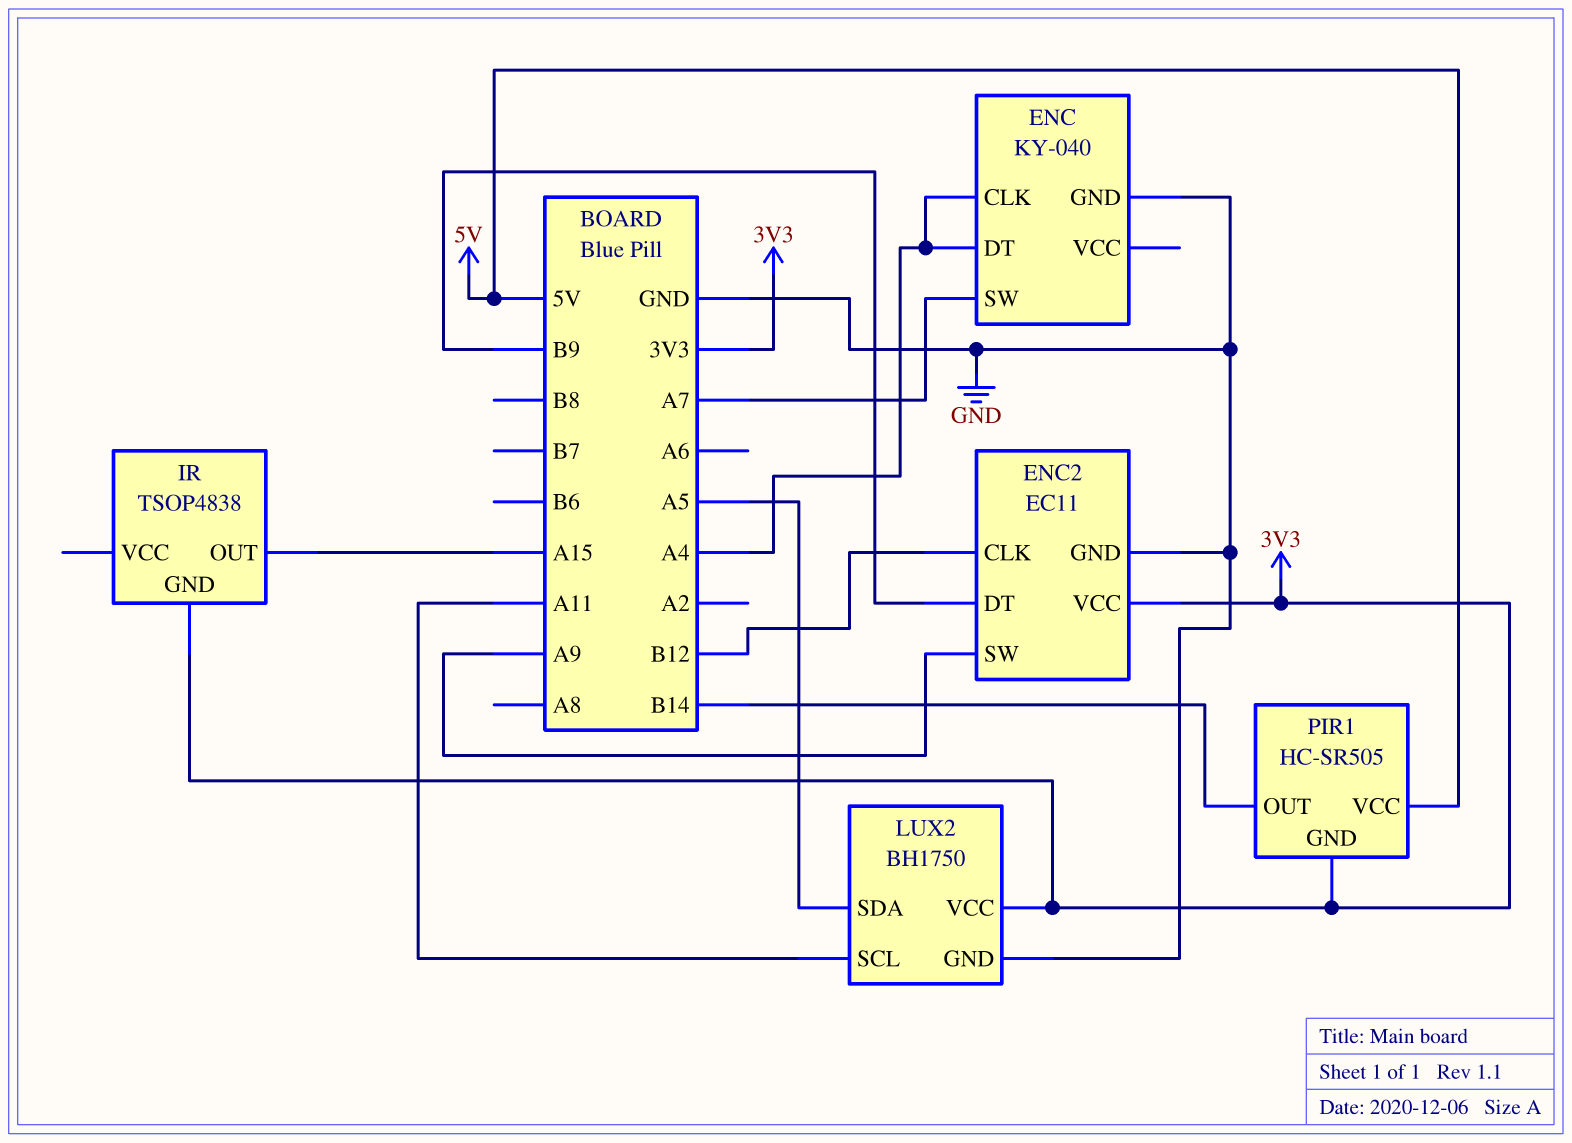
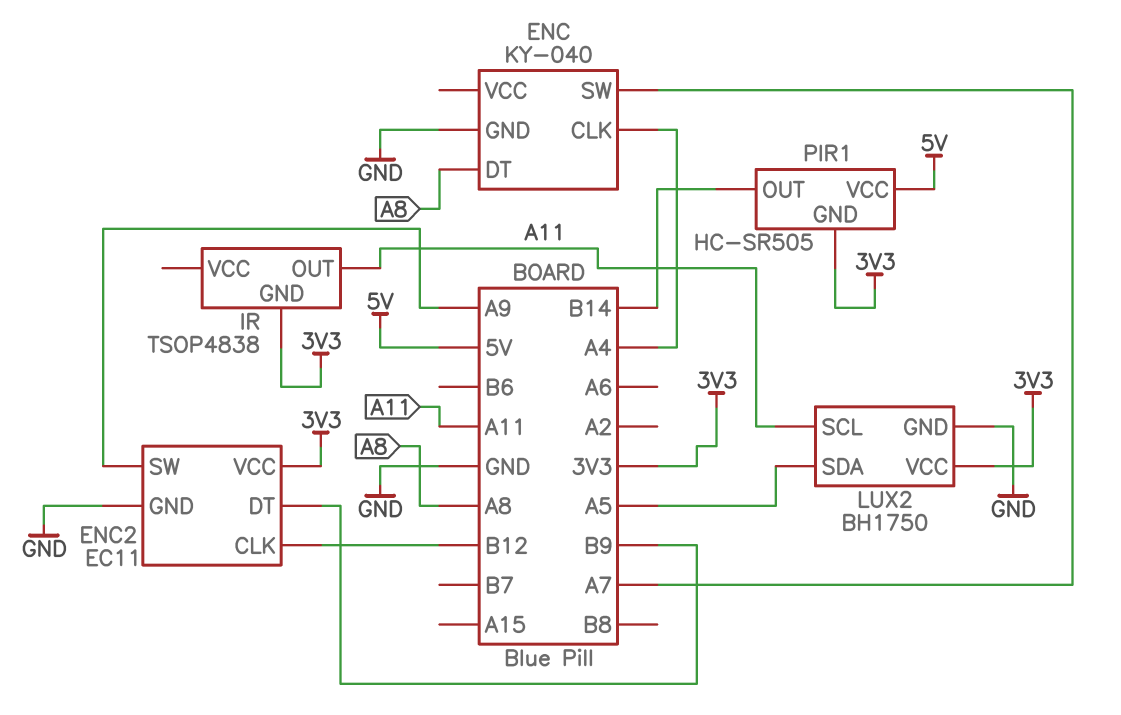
ENC pin DT: A4 -> A8
IR pin OUT: A15 -> A11

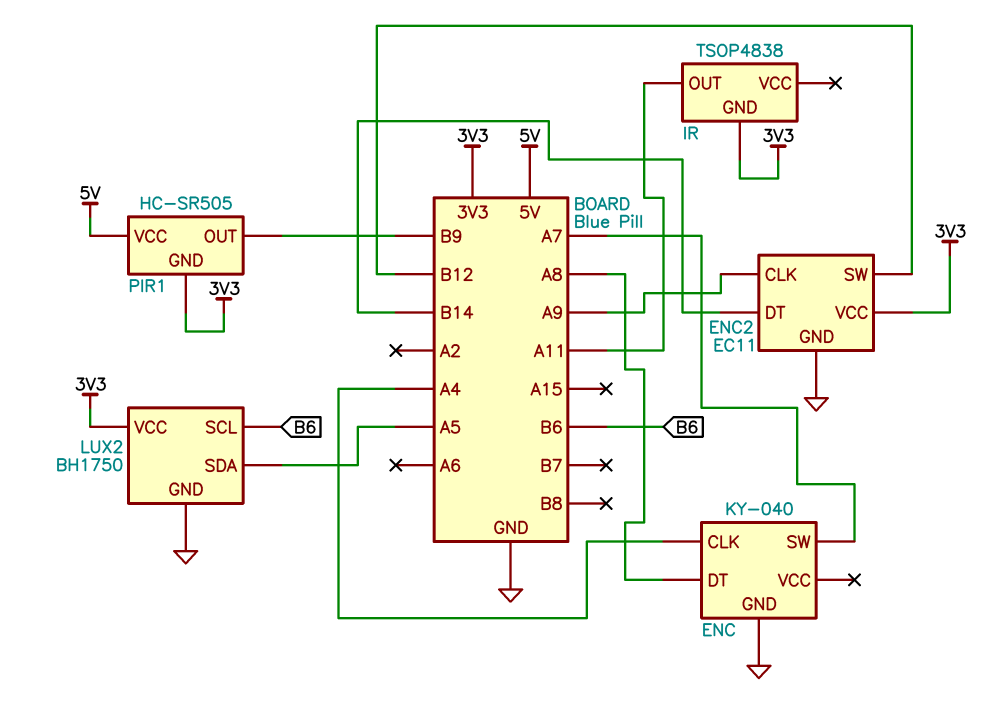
ENC2 pin CLK: B12 -> A9
ENC2 pin DT: B9 -> B14
ENC2 pin SW: A9 -> B12
LUX2 pin SCL: A11 -> B6
PIR1 pin OUT: B14 -> B9

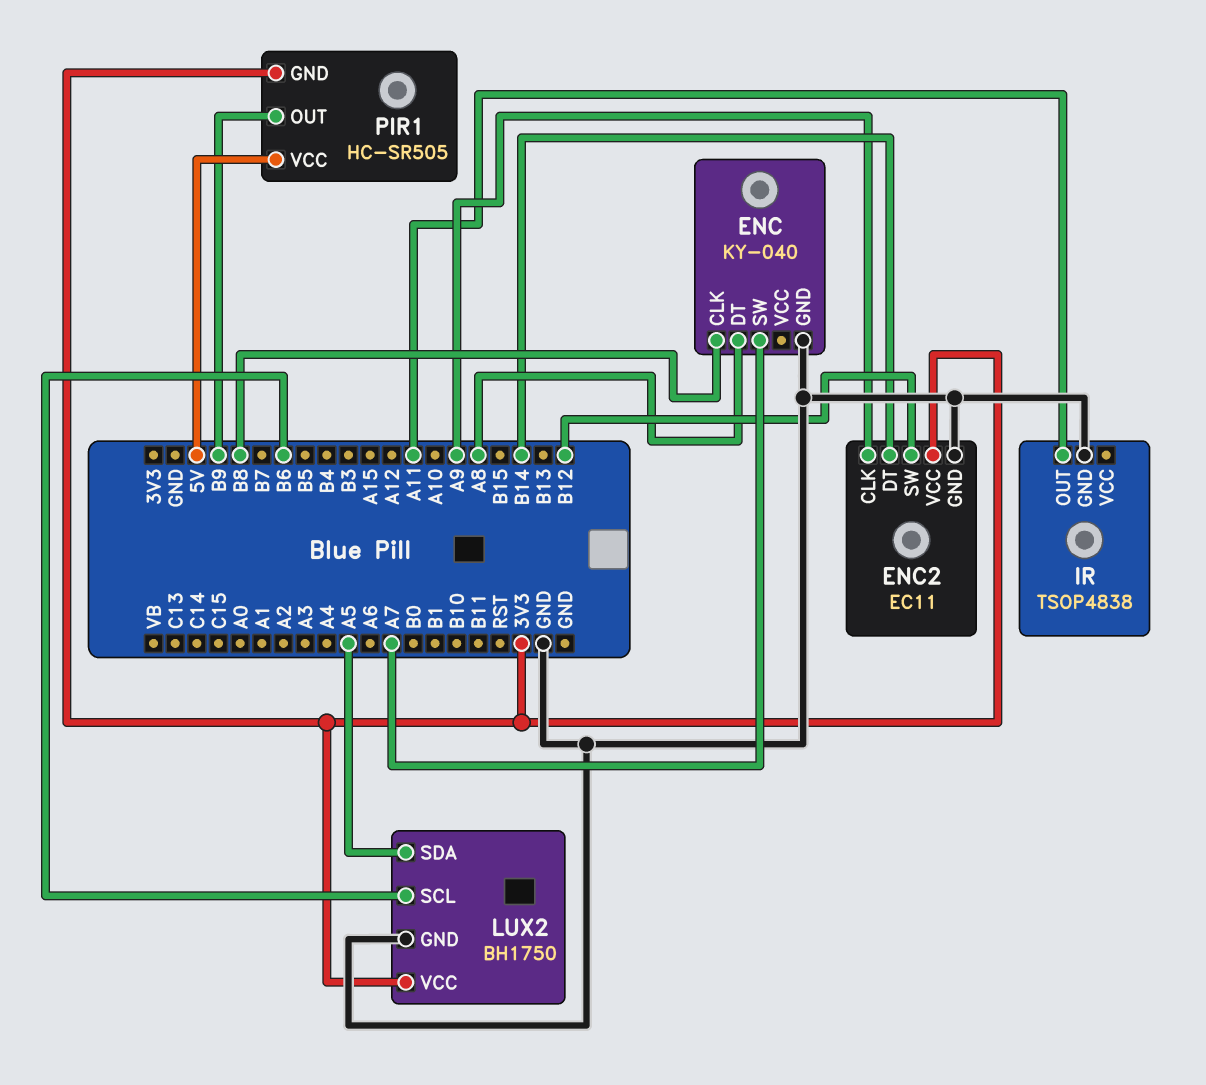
ENC pin CLK: A4 -> B8
IR pin GND: 3V3 -> GND

